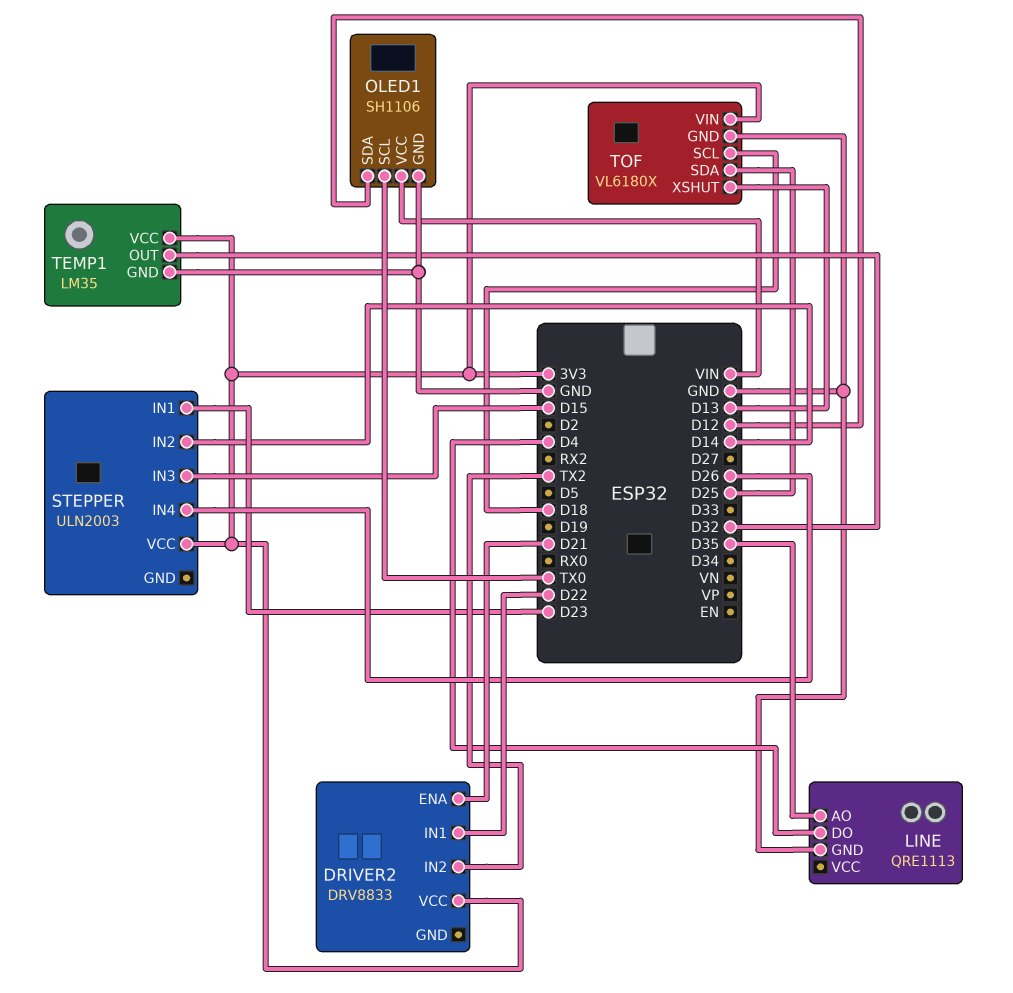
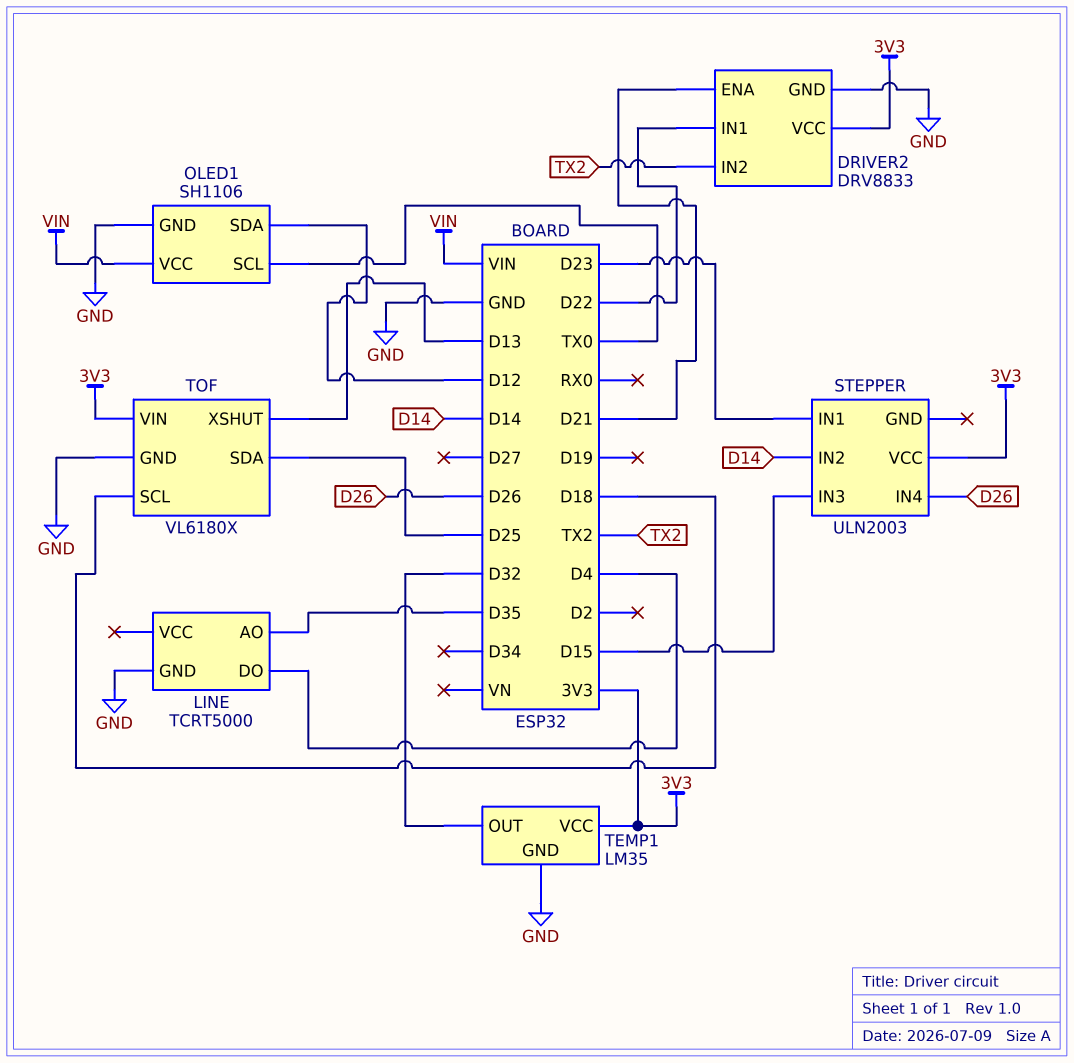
DRIVER2 pin GND: none -> GND
LINE: QRE1113 -> TCRT5000

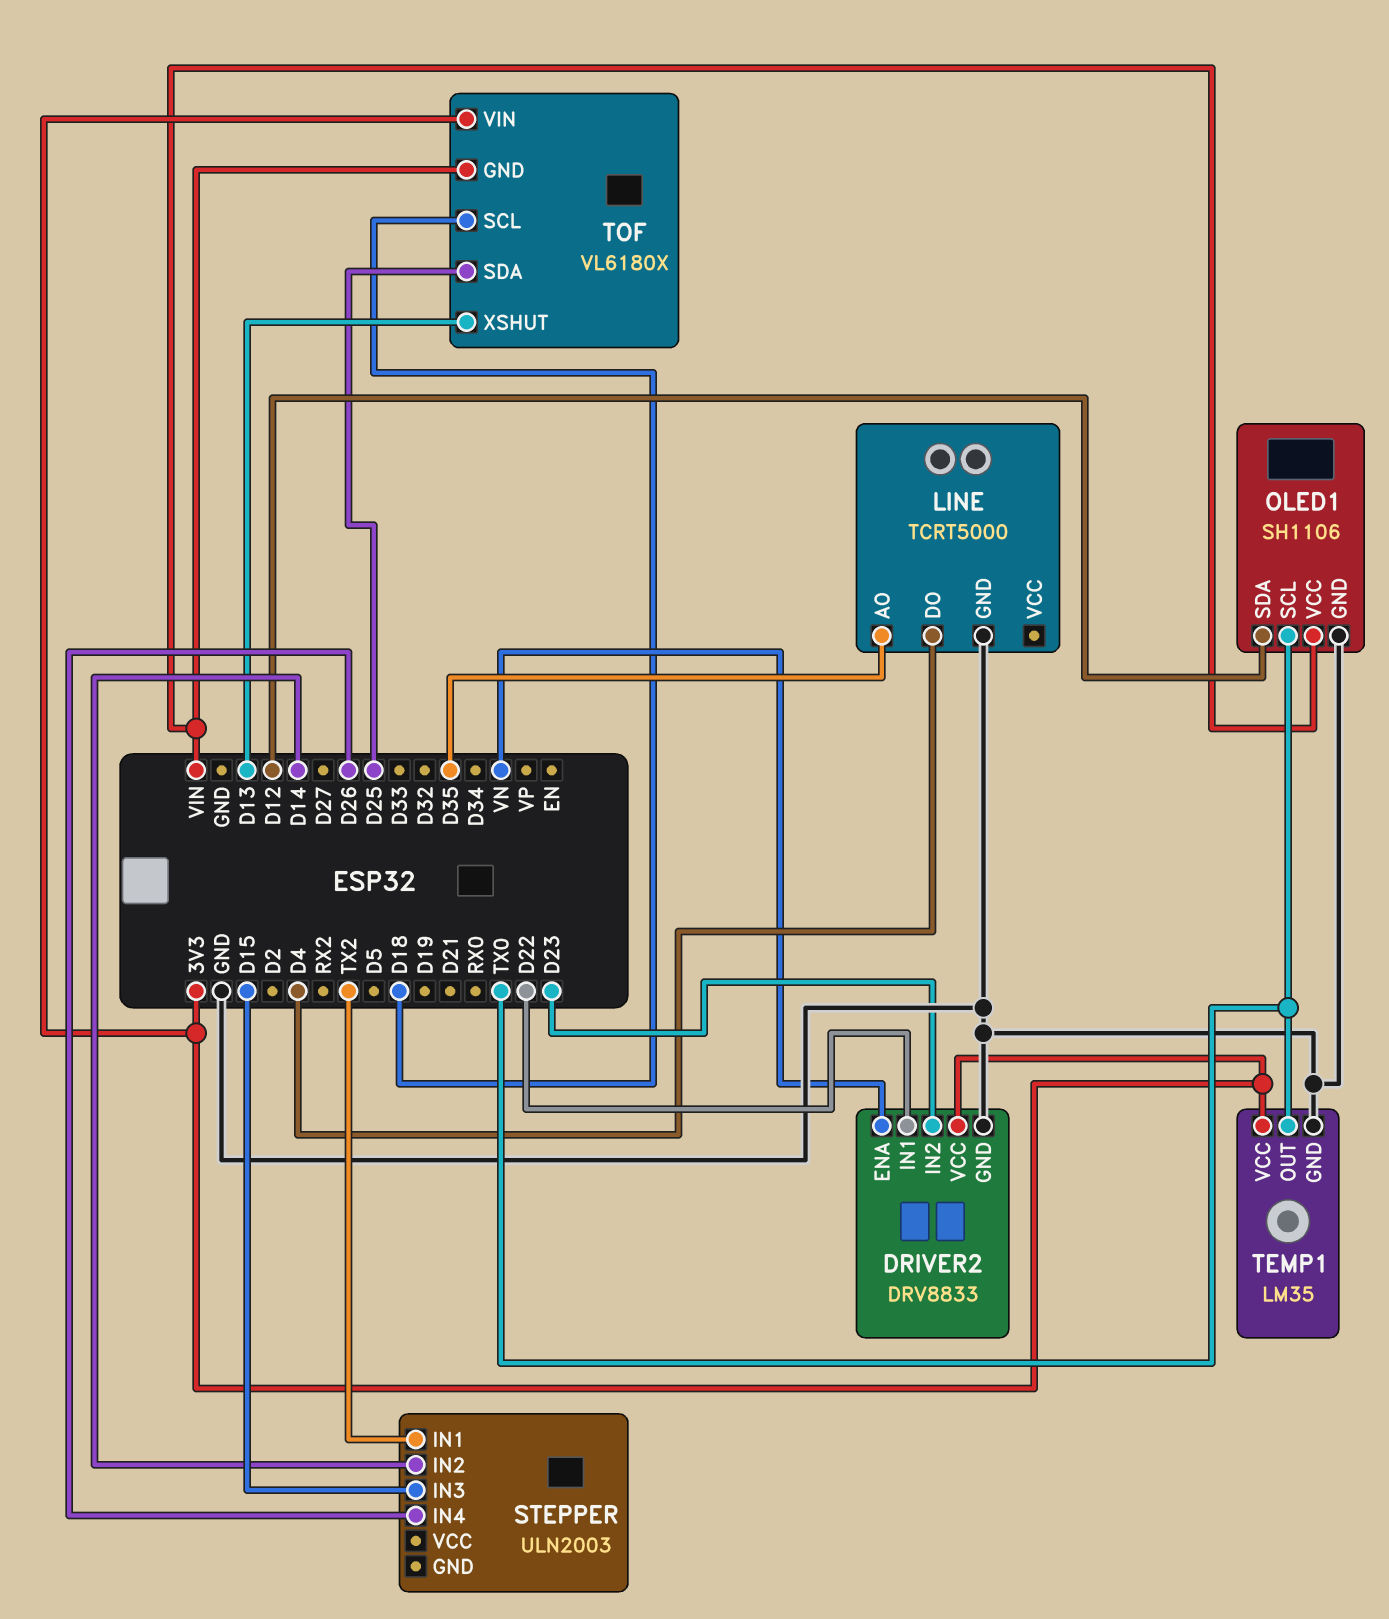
DRIVER2 pin ENA: D21 -> VN
DRIVER2 pin IN2: TX2 -> D23
STEPPER pin IN1: D23 -> TX2
STEPPER pin VCC: 3V3 -> none
TEMP1 pin OUT: D32 -> TX0
TOF pin GND: GND -> VIN

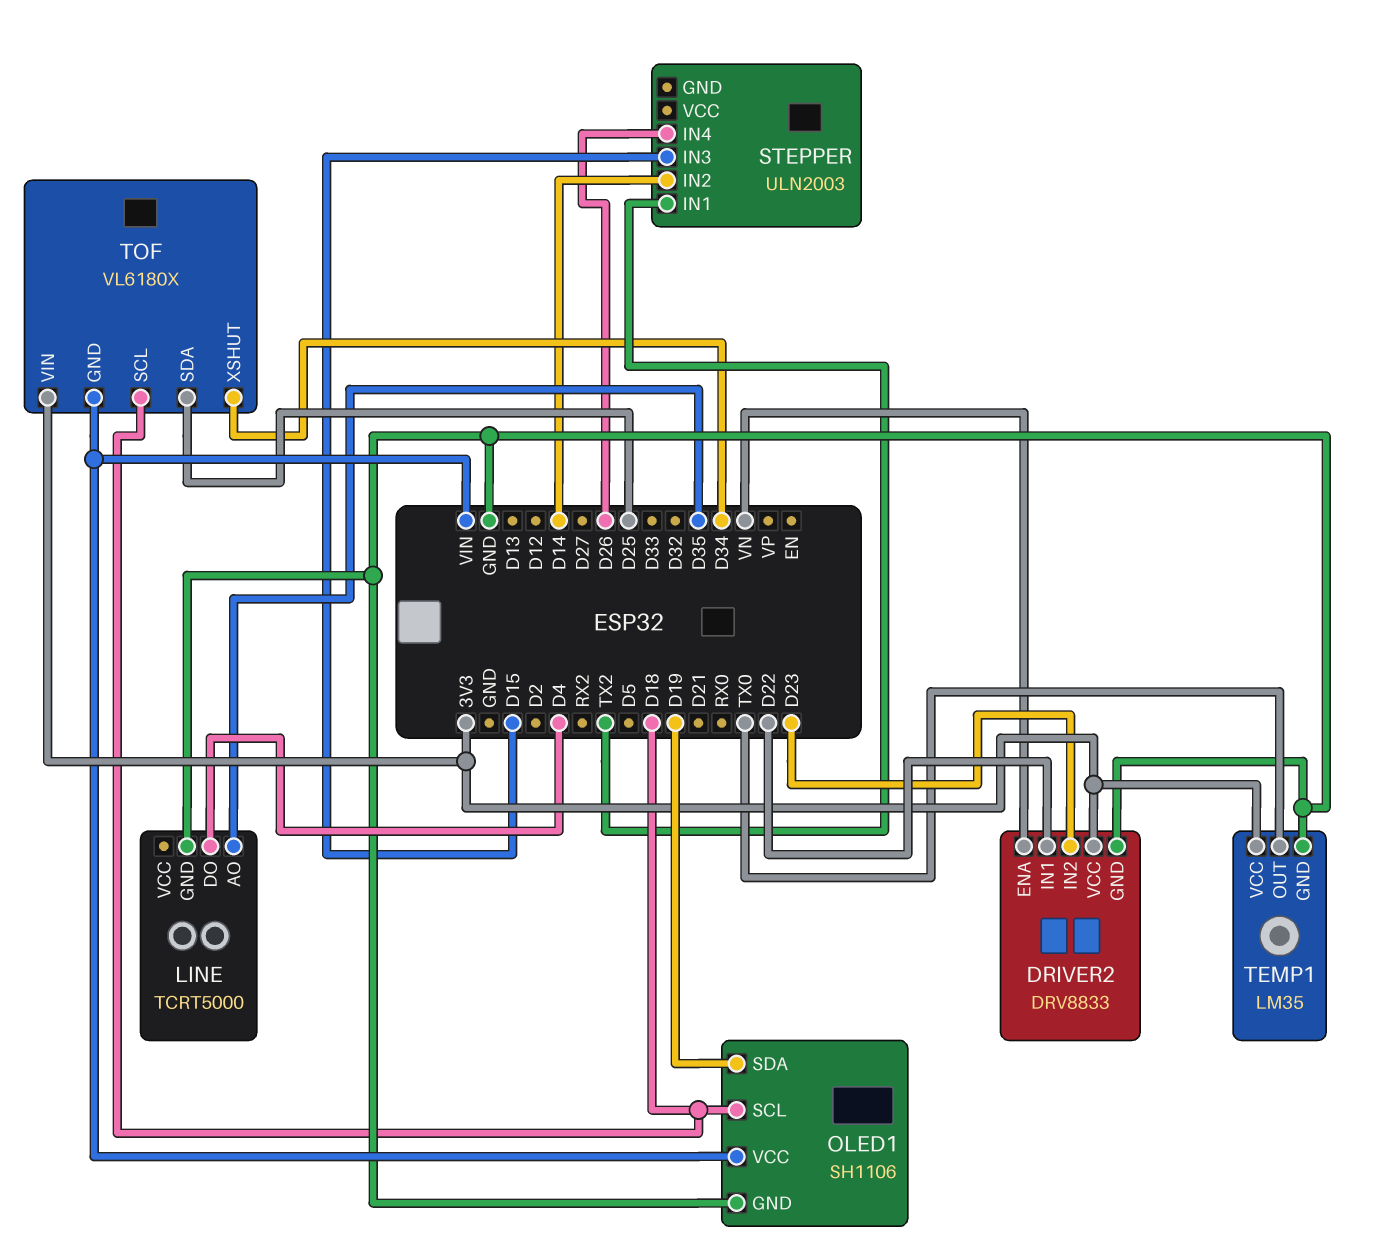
OLED1 pin SCL: TX0 -> D18
OLED1 pin SDA: D12 -> D19
TOF pin XSHUT: D13 -> D34

